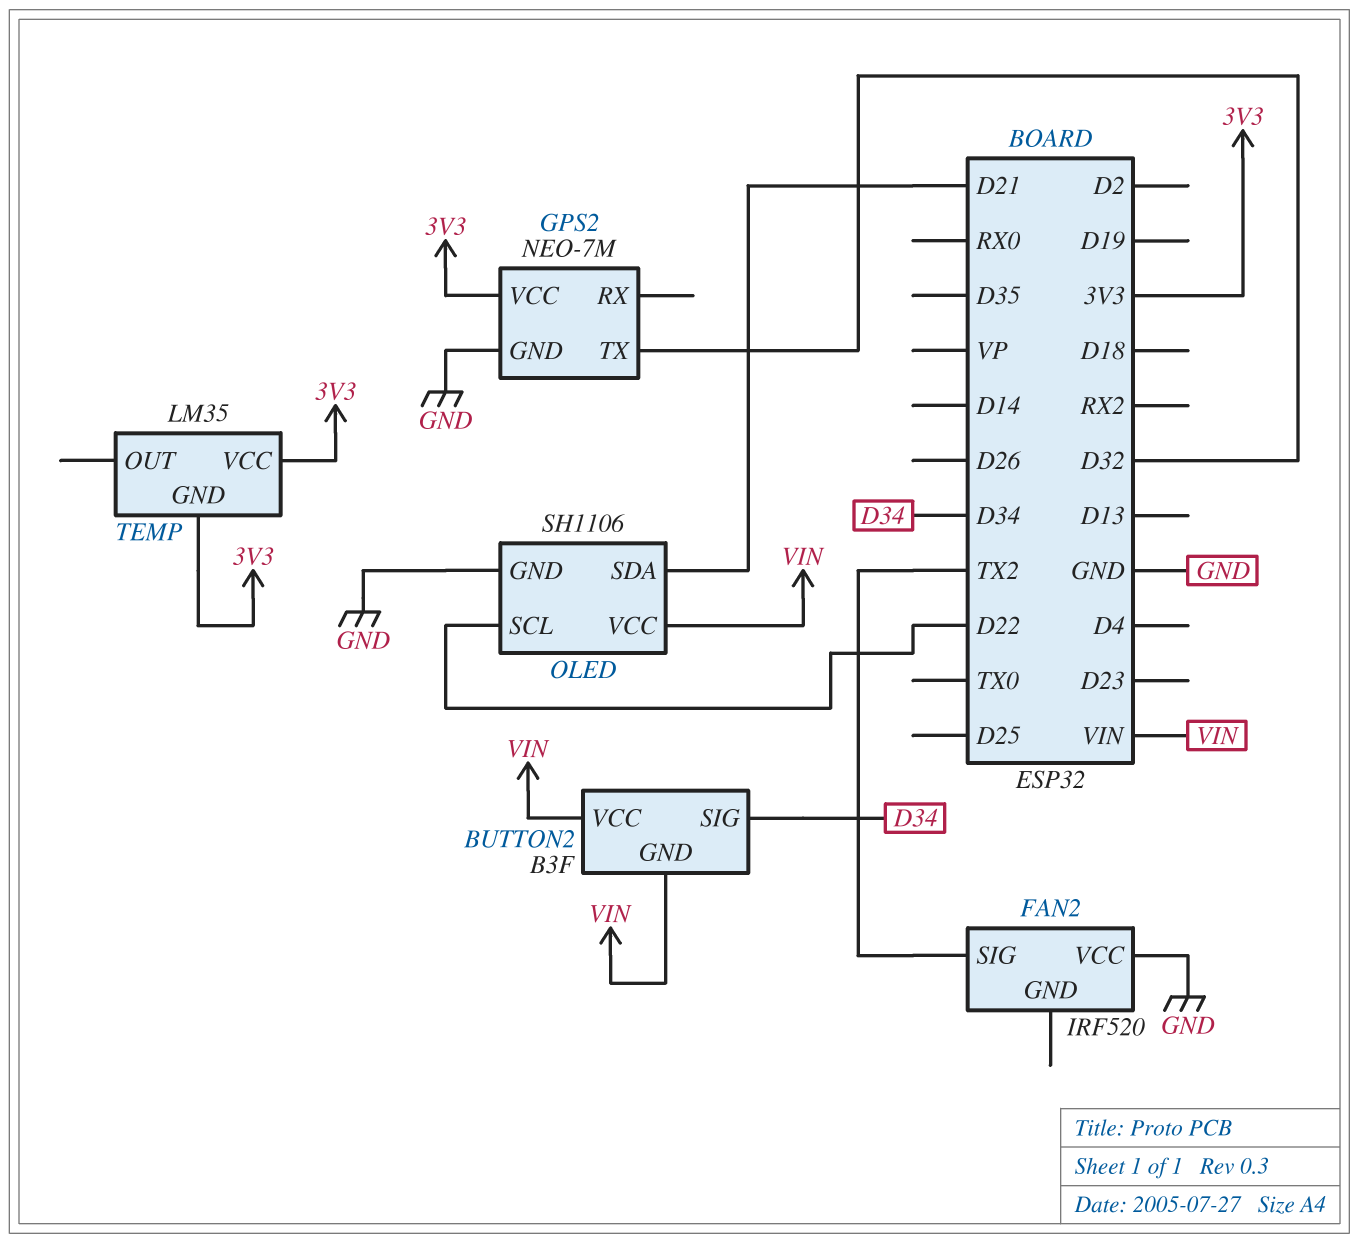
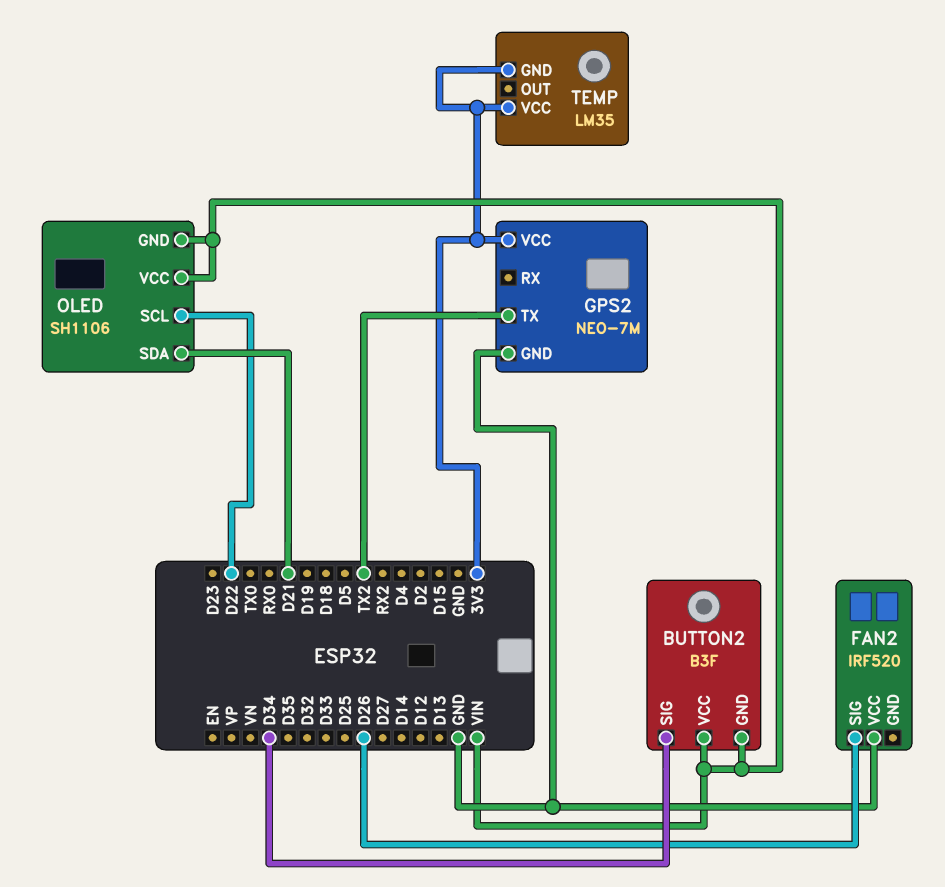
FAN2 pin SIG: TX2 -> D26
GPS2 pin TX: D32 -> TX2
OLED pin GND: GND -> VIN

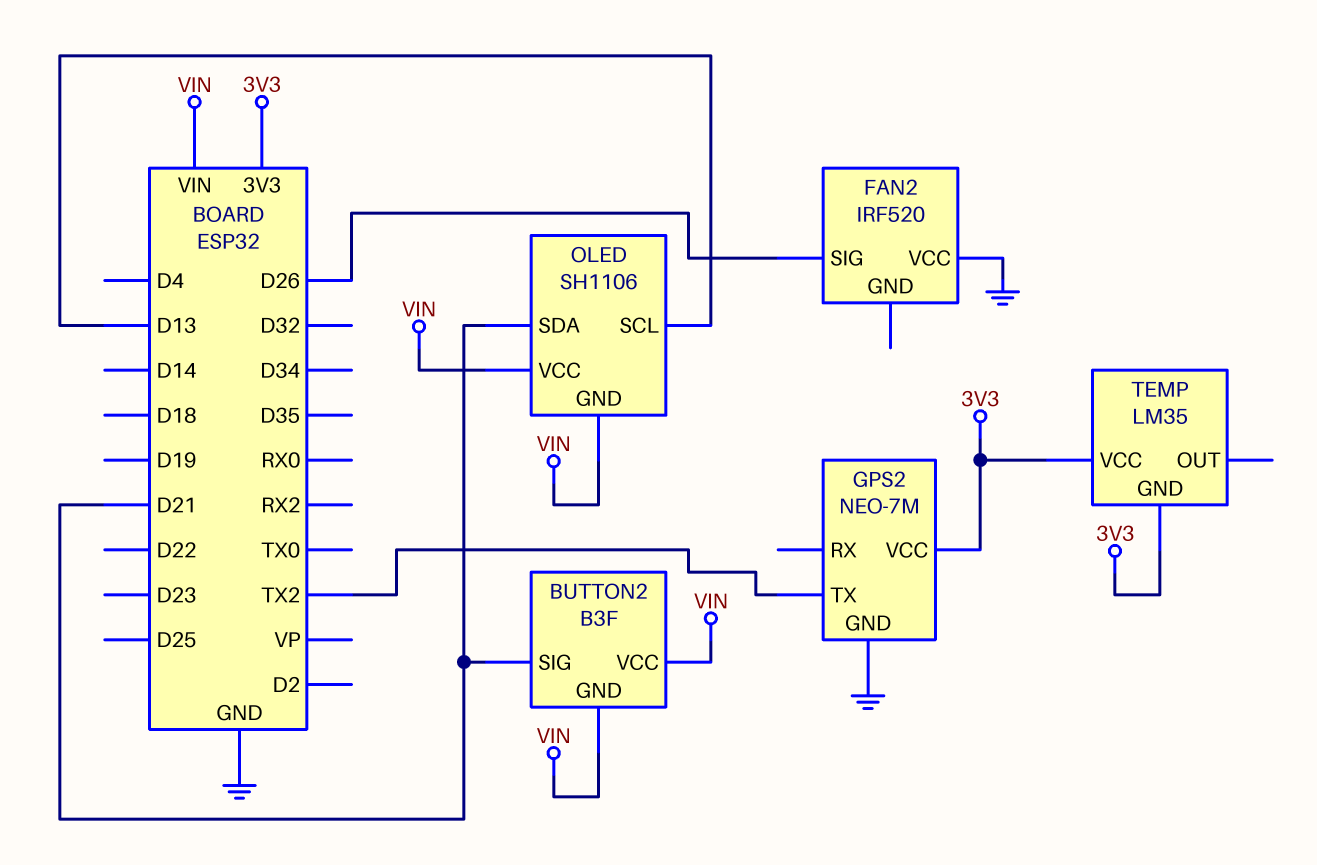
BUTTON2 pin SIG: D34 -> D21
OLED pin SCL: D22 -> D13

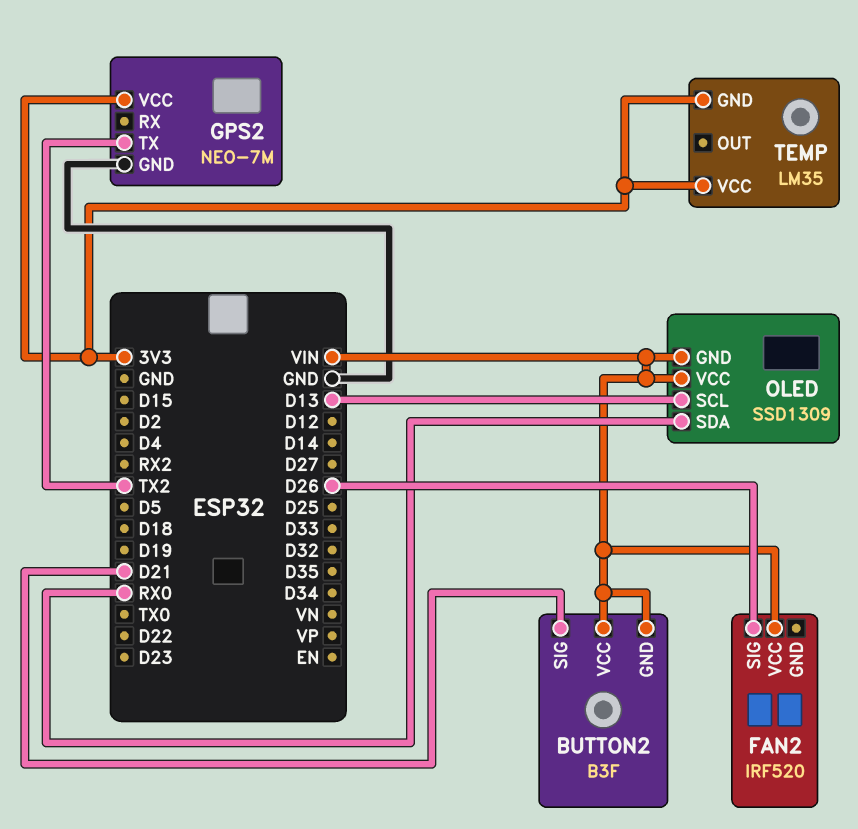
FAN2 pin VCC: GND -> VIN
OLED: SH1106 -> SSD1309
OLED pin SDA: D21 -> RX0

